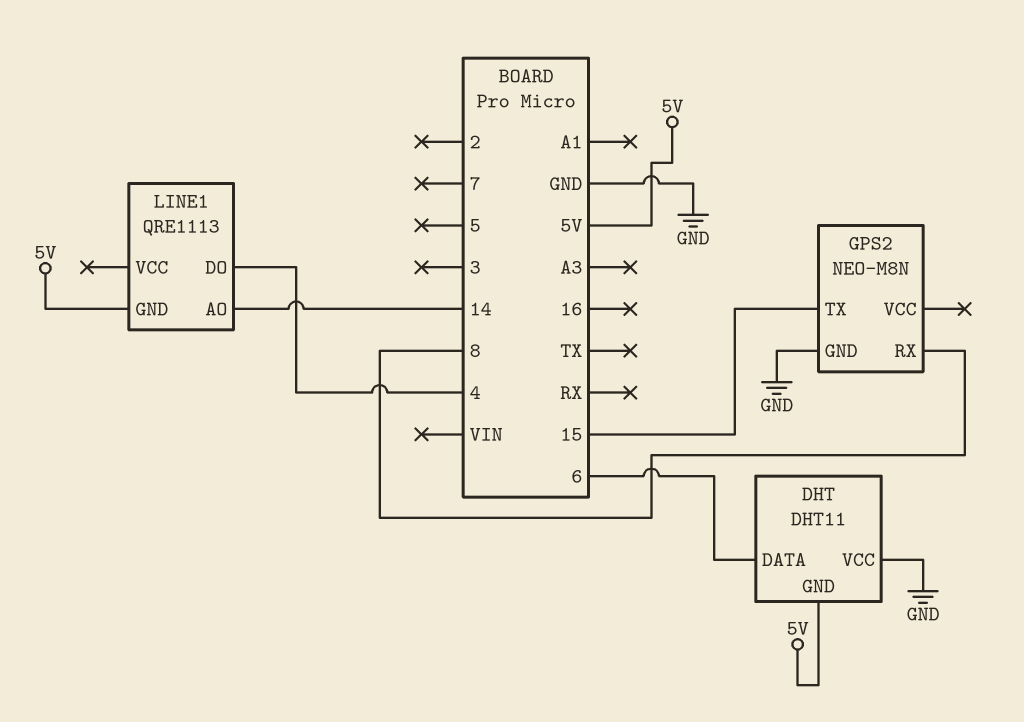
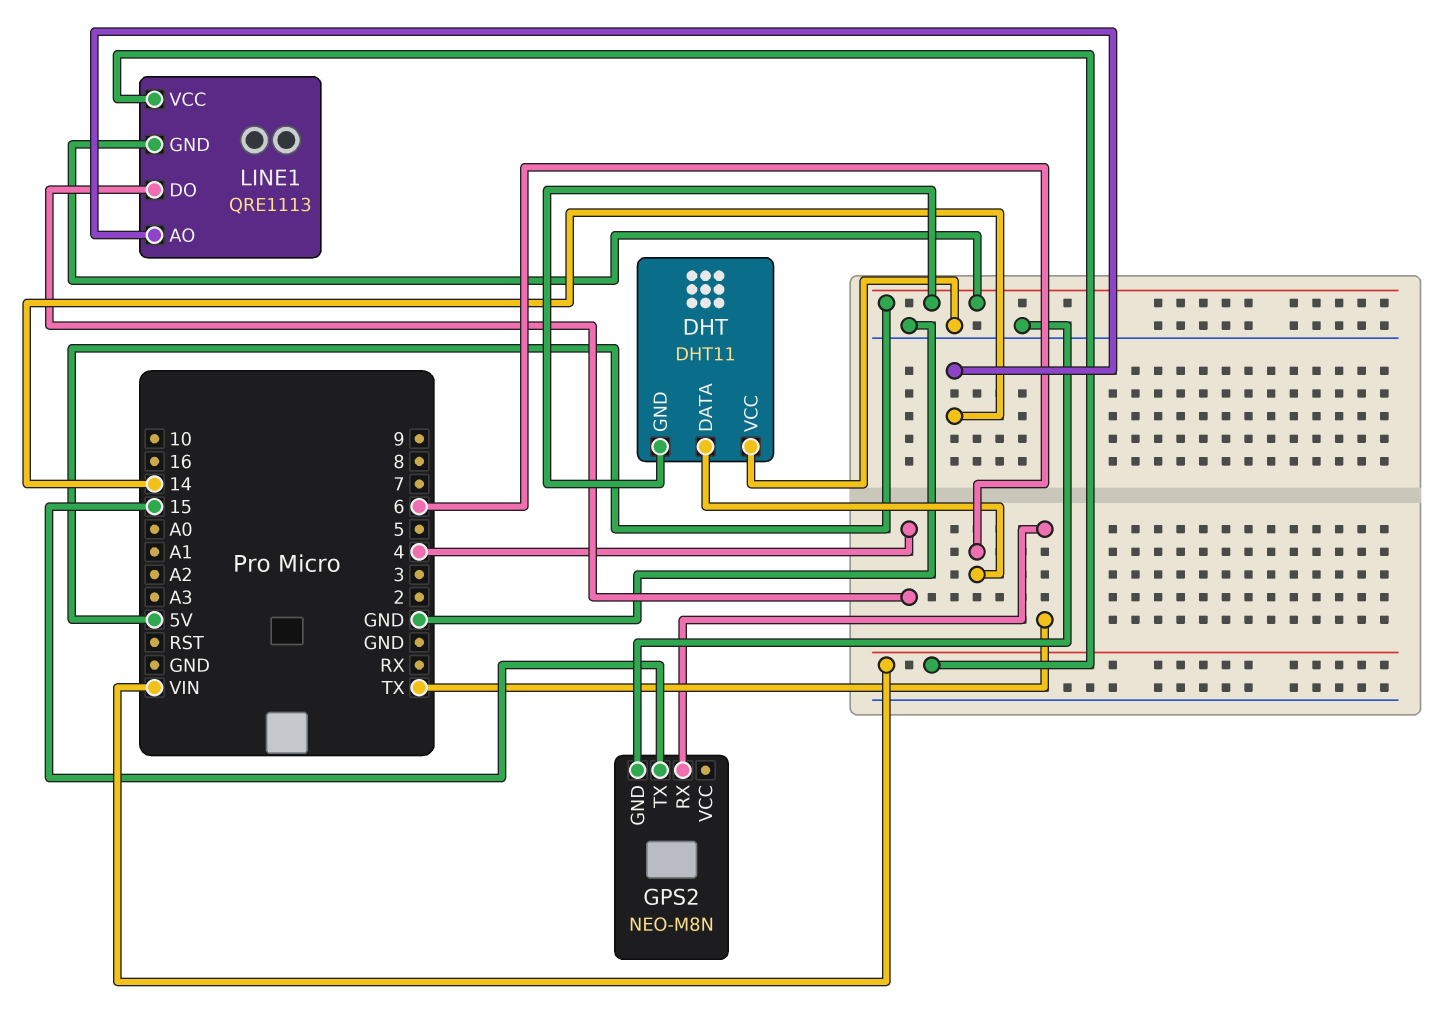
GPS2 pin RX: 8 -> TX
LINE1 pin VCC: none -> VIN

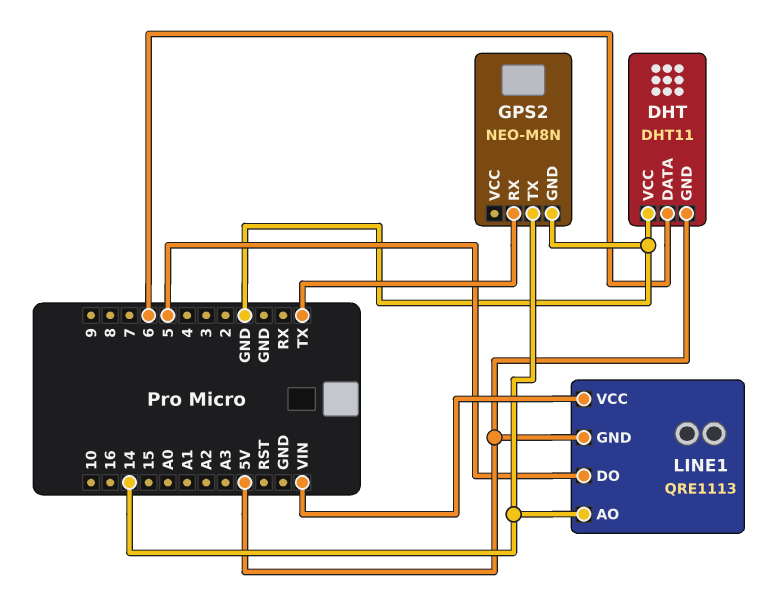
GPS2 pin TX: 15 -> 14
LINE1 pin DO: 4 -> 5

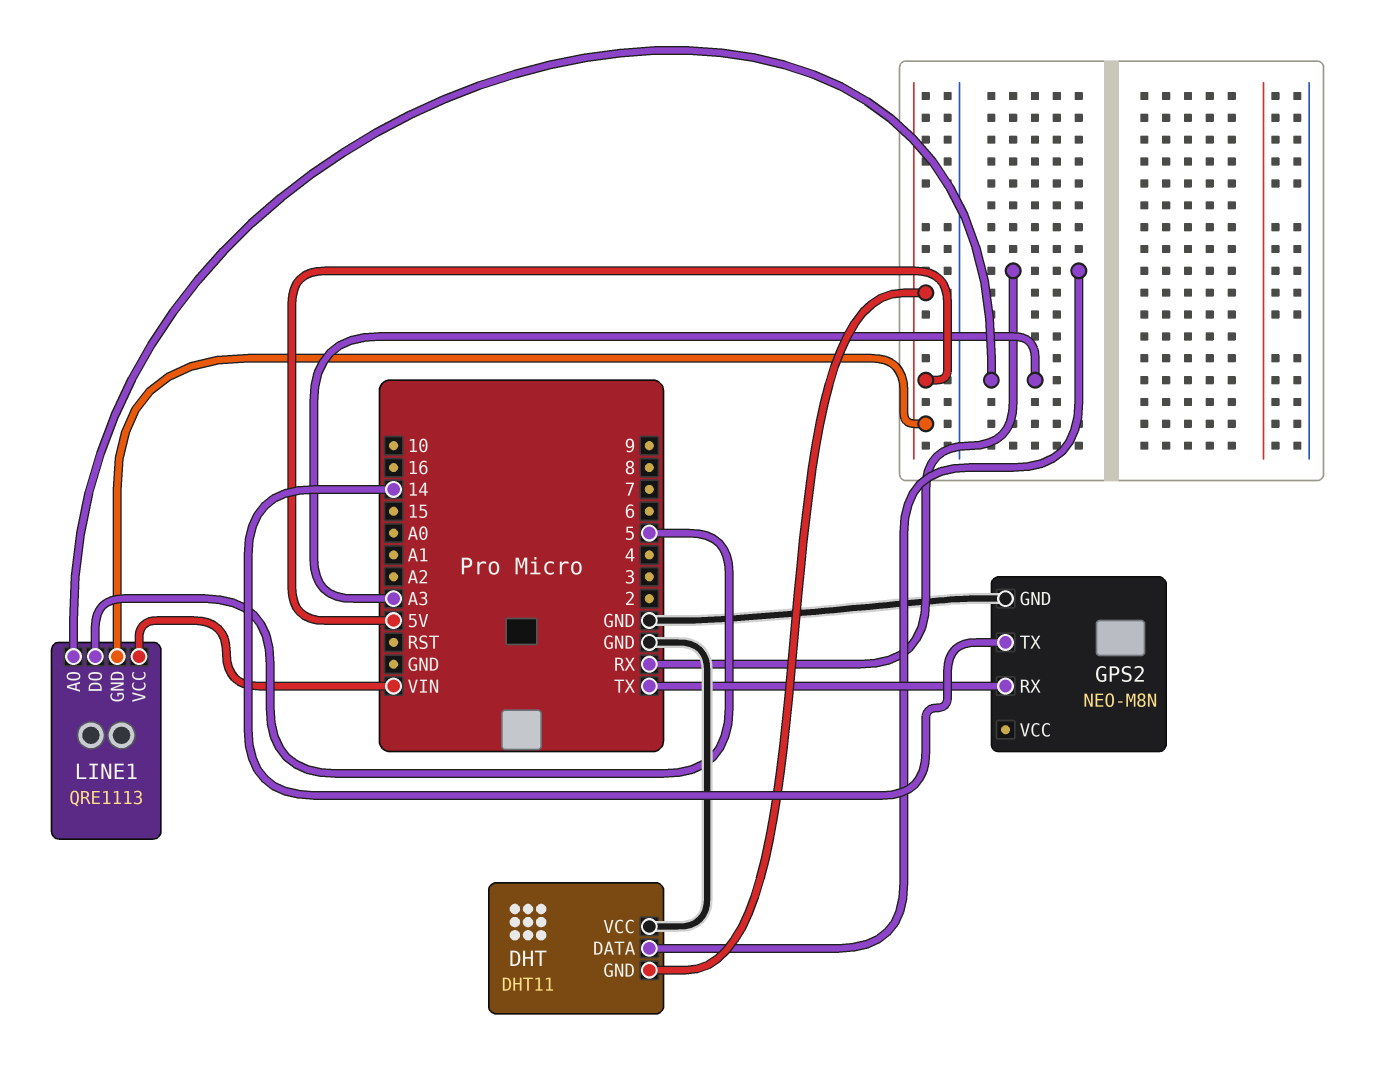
DHT pin DATA: 6 -> RX
LINE1 pin AO: 14 -> A3

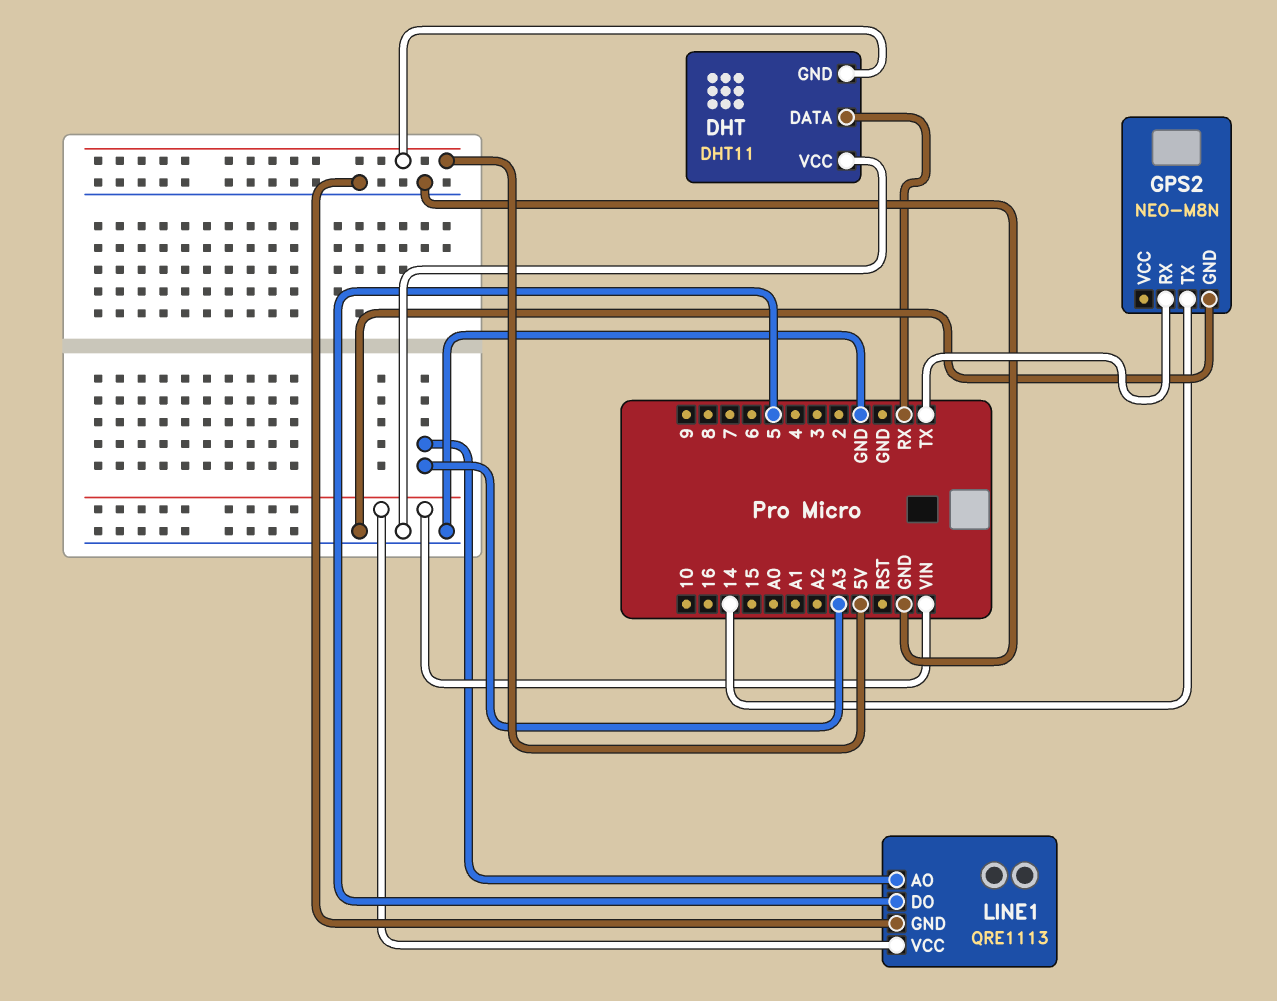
LINE1 pin GND: 5V -> GND

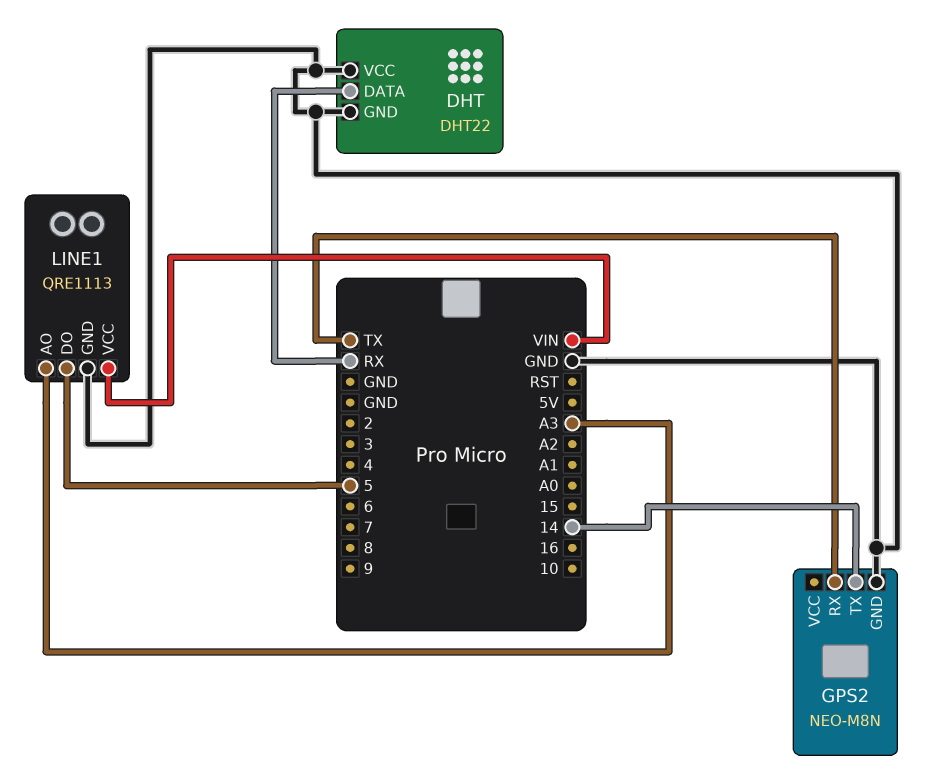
DHT: DHT11 -> DHT22
DHT pin GND: 5V -> GND

